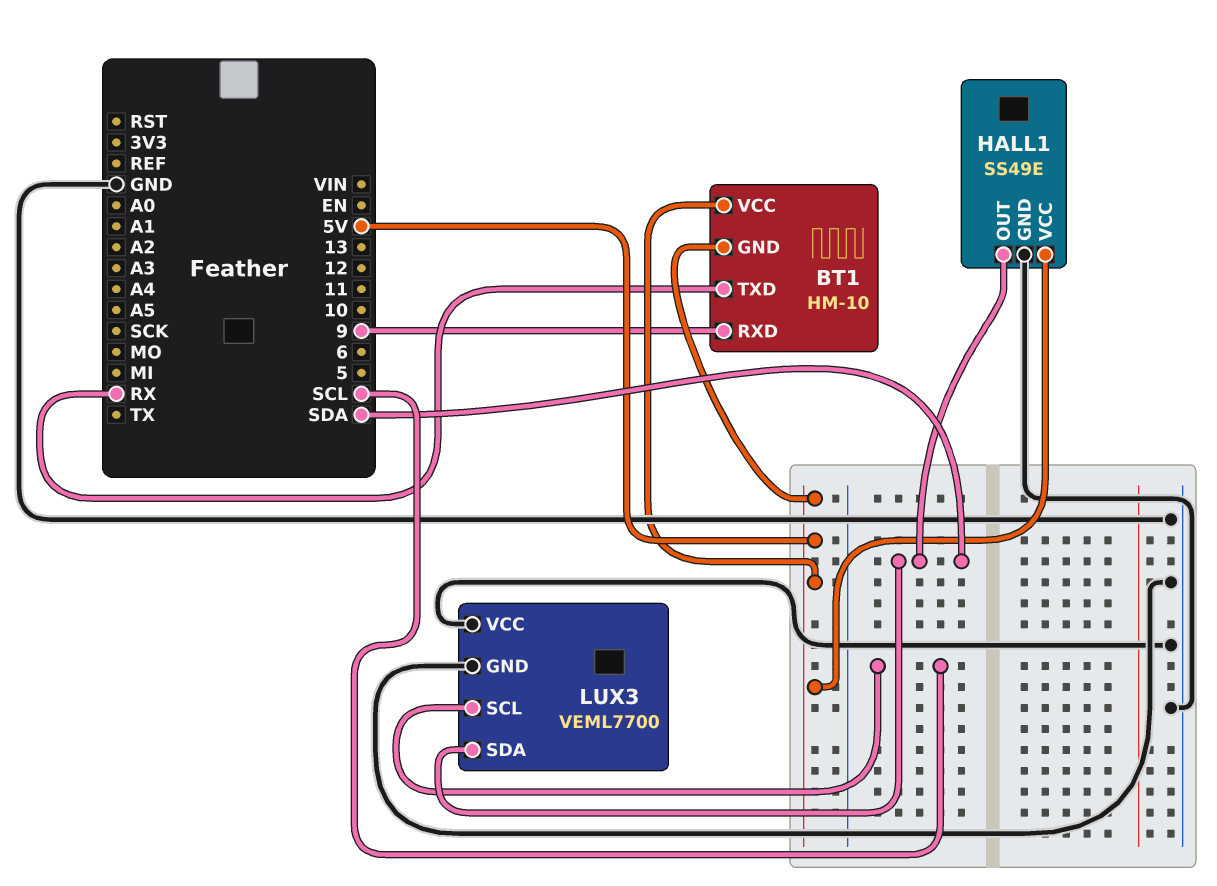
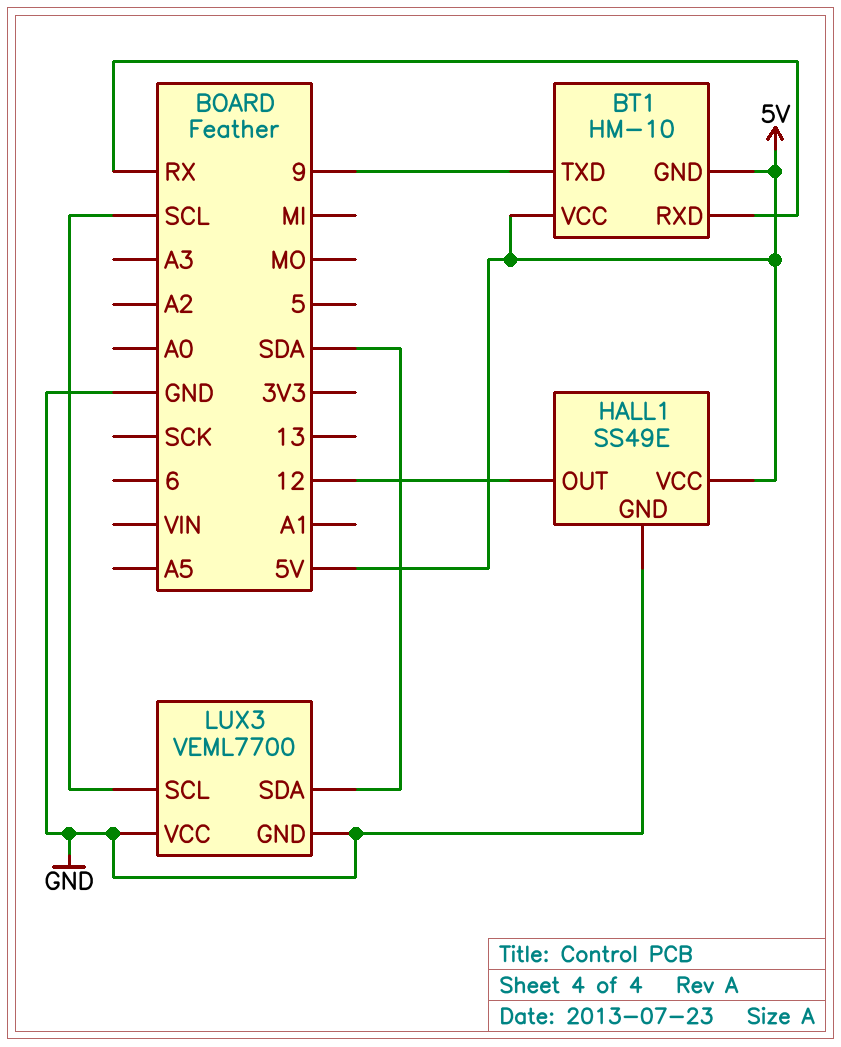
BT1 pin RXD: 9 -> RX
BT1 pin TXD: RX -> 9
HALL1 pin OUT: SDA -> 12

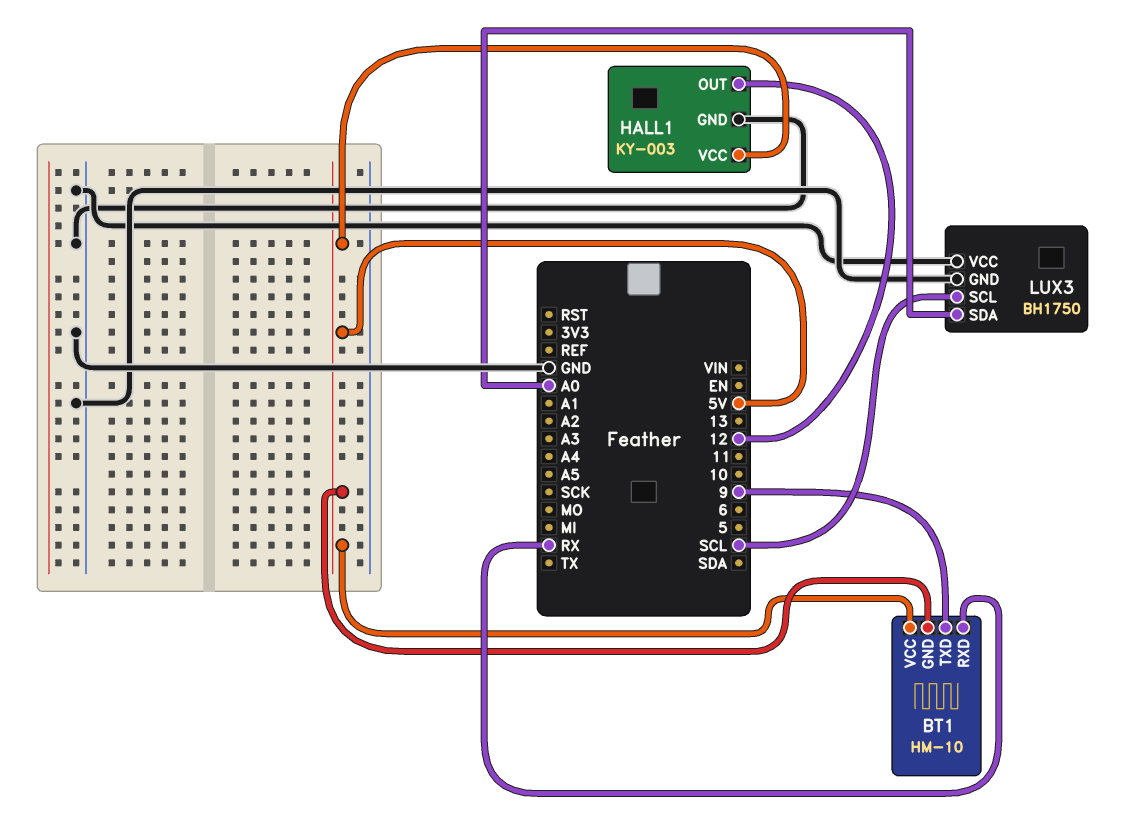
HALL1: SS49E -> KY-003
LUX3: VEML7700 -> BH1750
LUX3 pin SDA: SDA -> A0

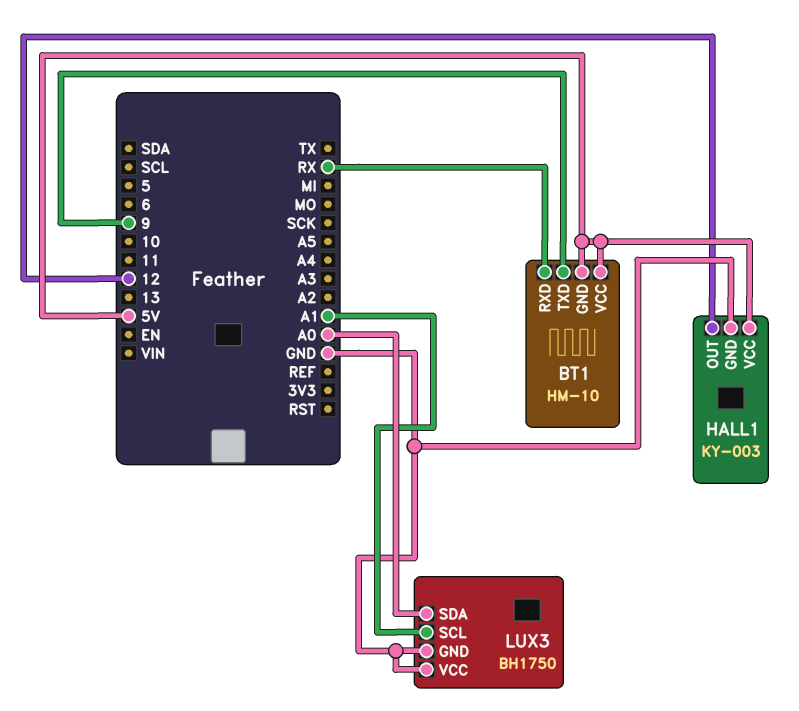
LUX3 pin SCL: SCL -> A1

